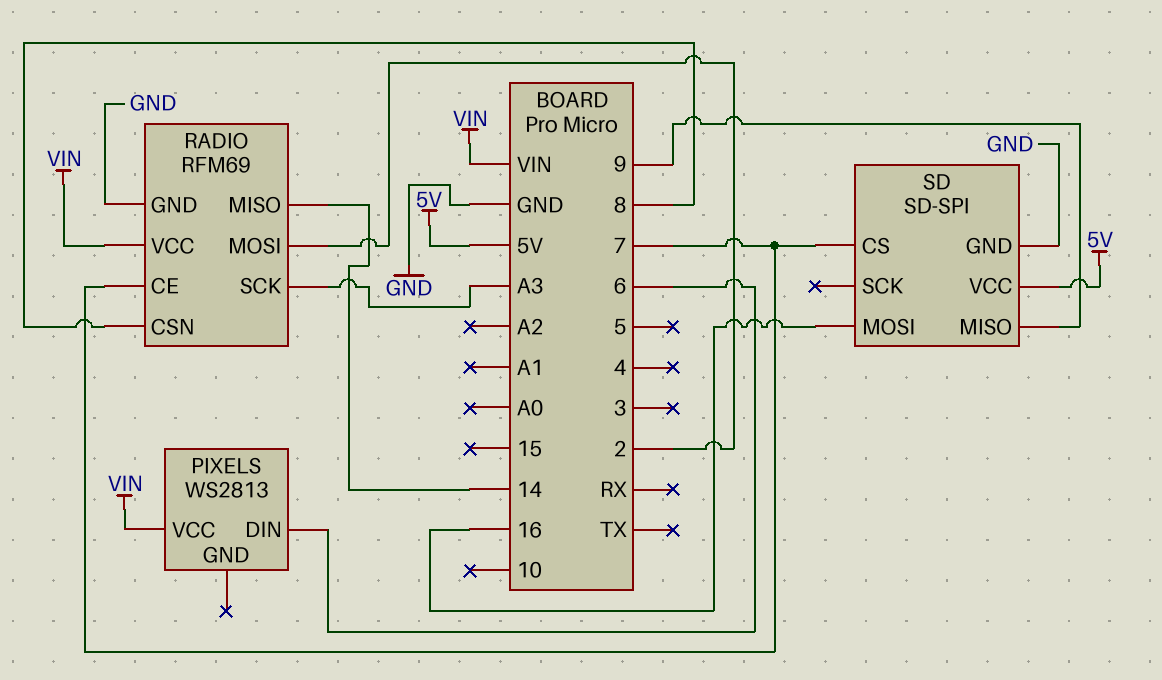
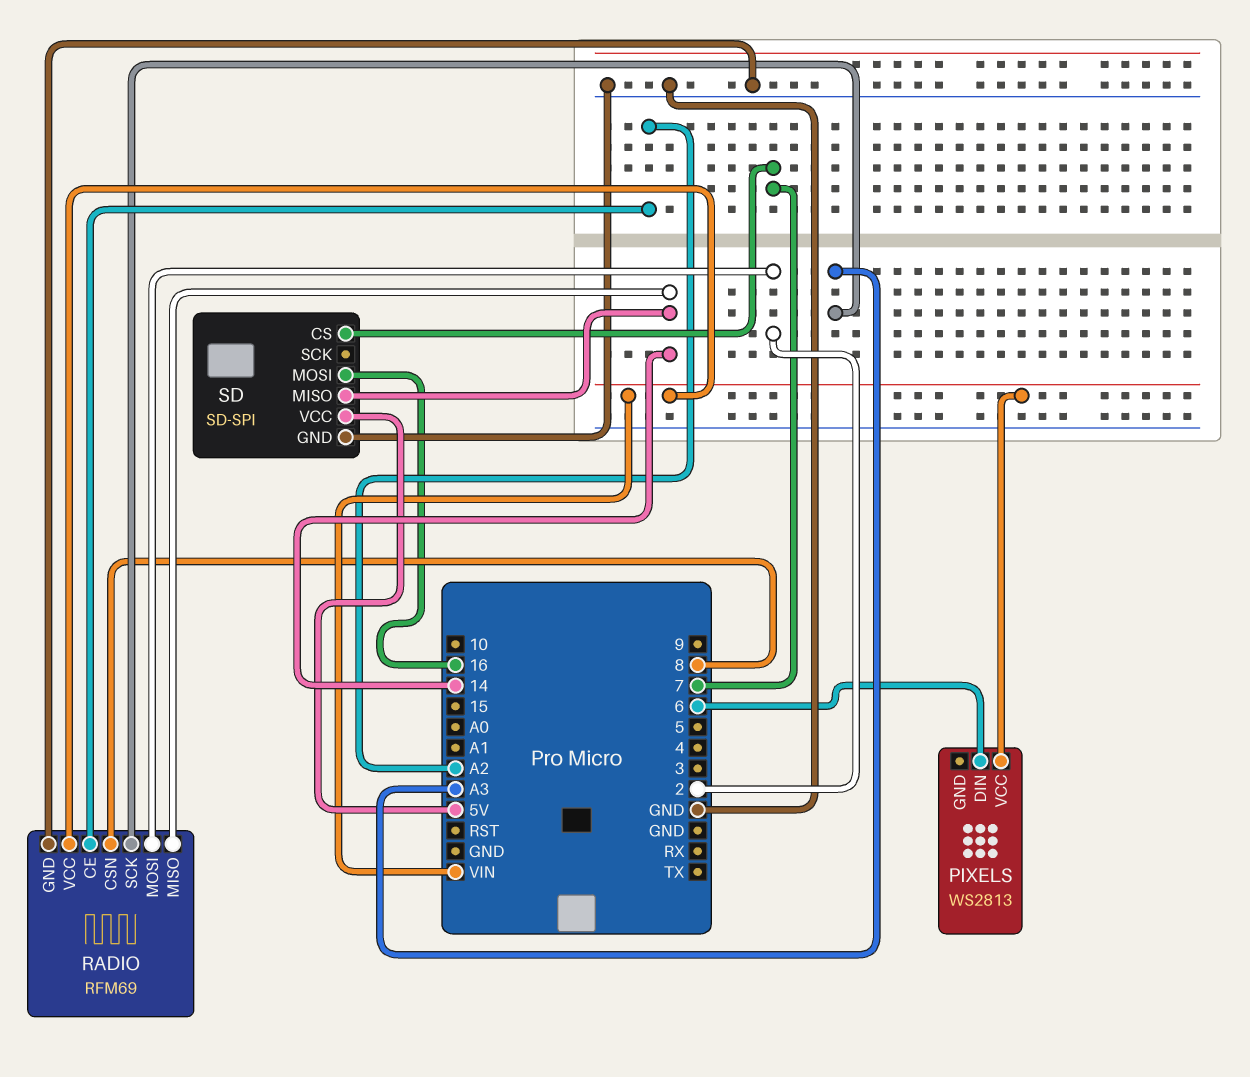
RADIO pin CE: 7 -> A2
SD pin MISO: 9 -> 14

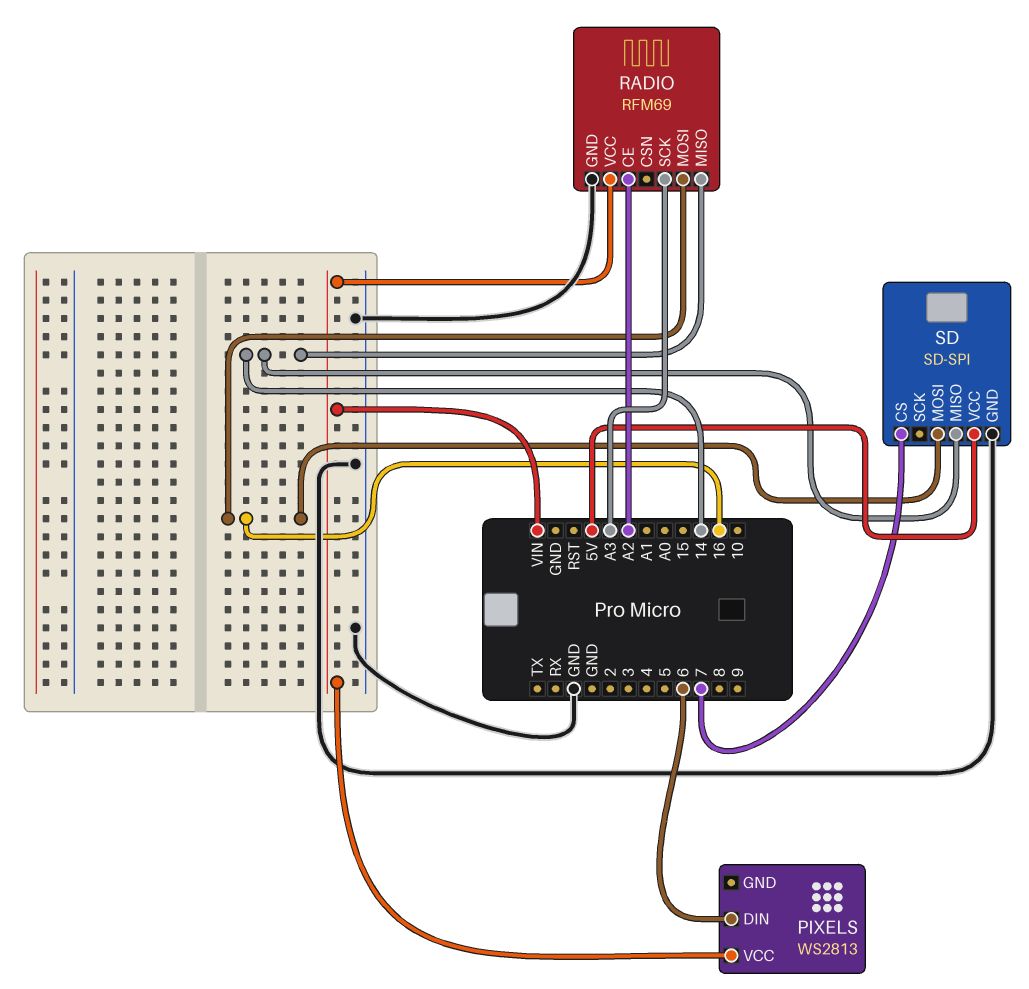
RADIO pin CSN: 8 -> none
RADIO pin MOSI: 2 -> 16

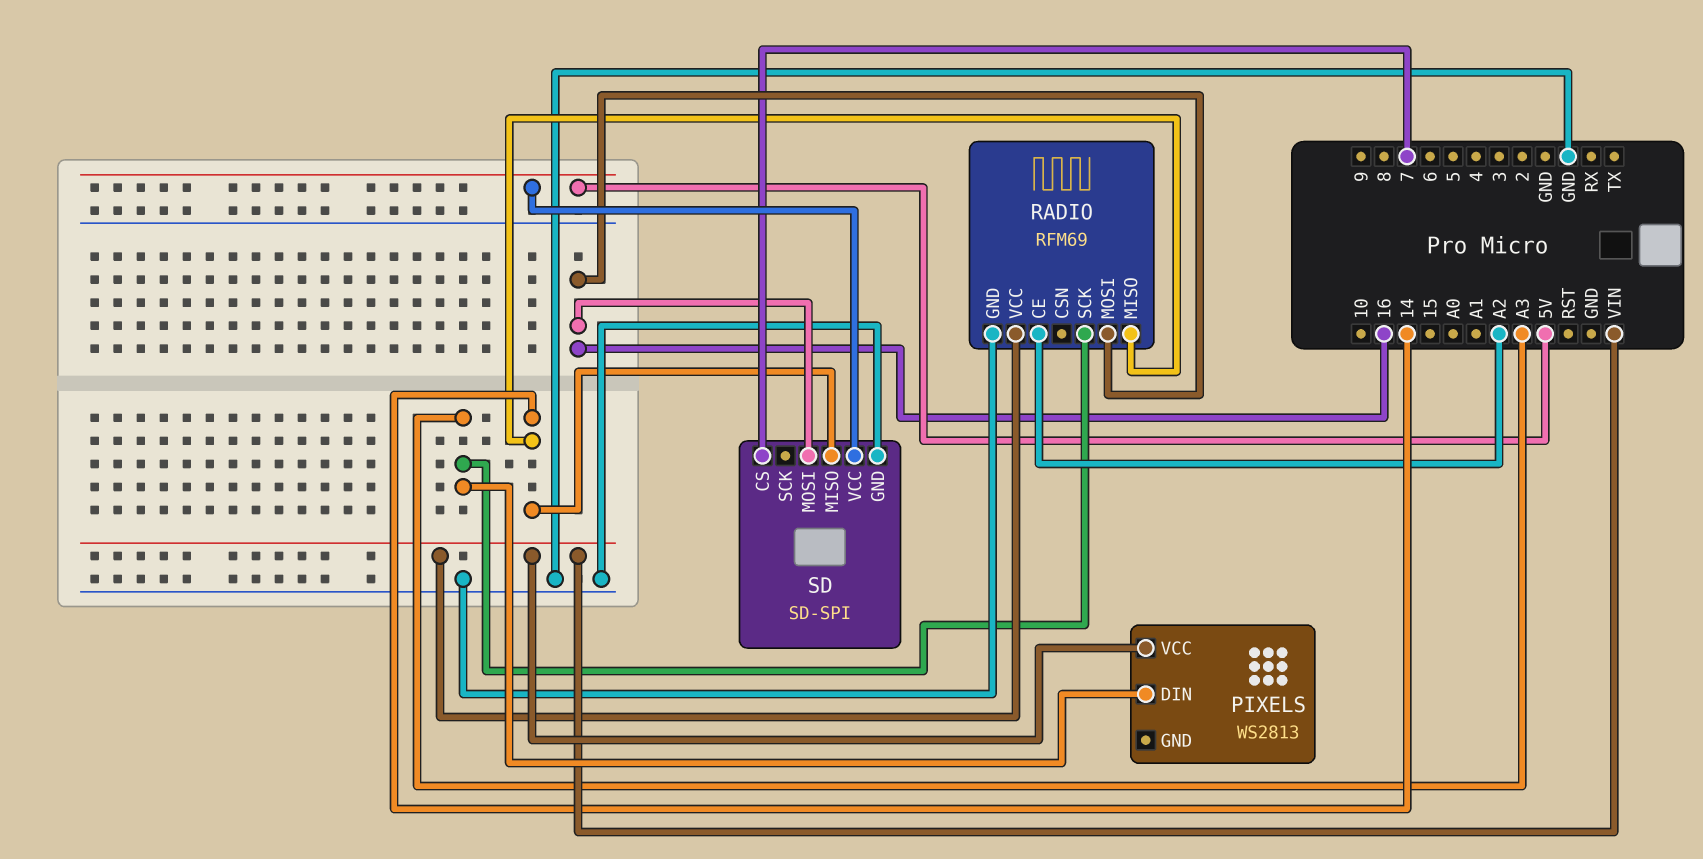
PIXELS pin DIN: 6 -> A3

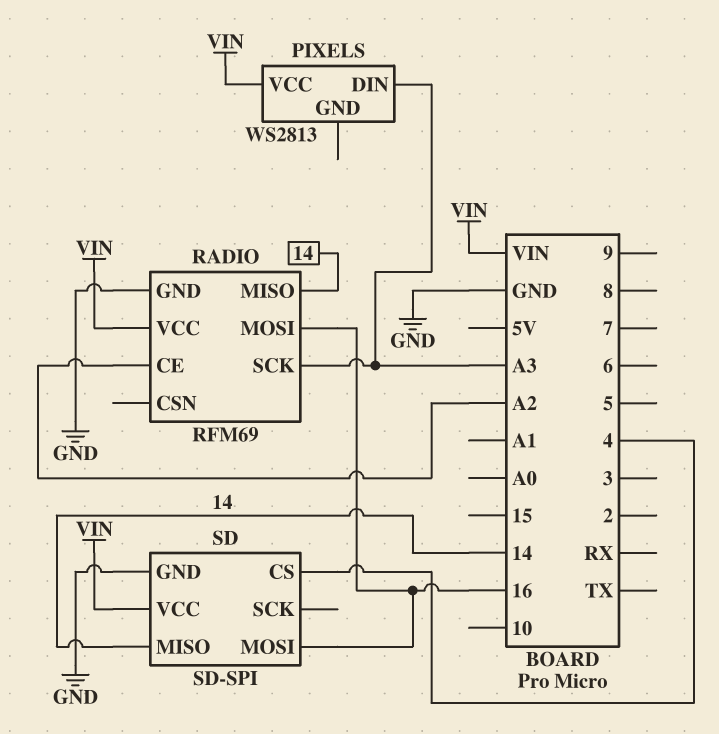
SD pin CS: 7 -> 4
SD pin VCC: 5V -> VIN

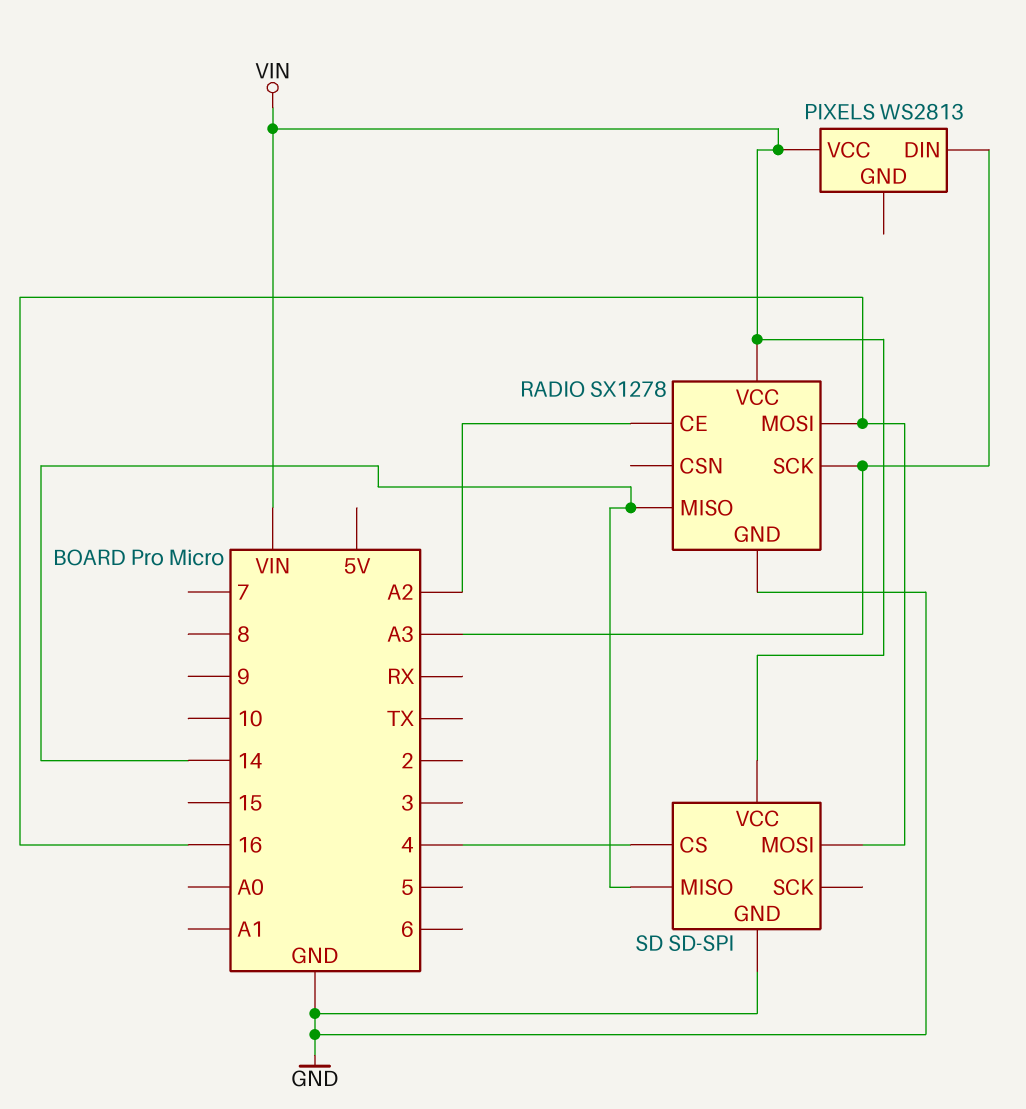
RADIO: RFM69 -> SX1278

